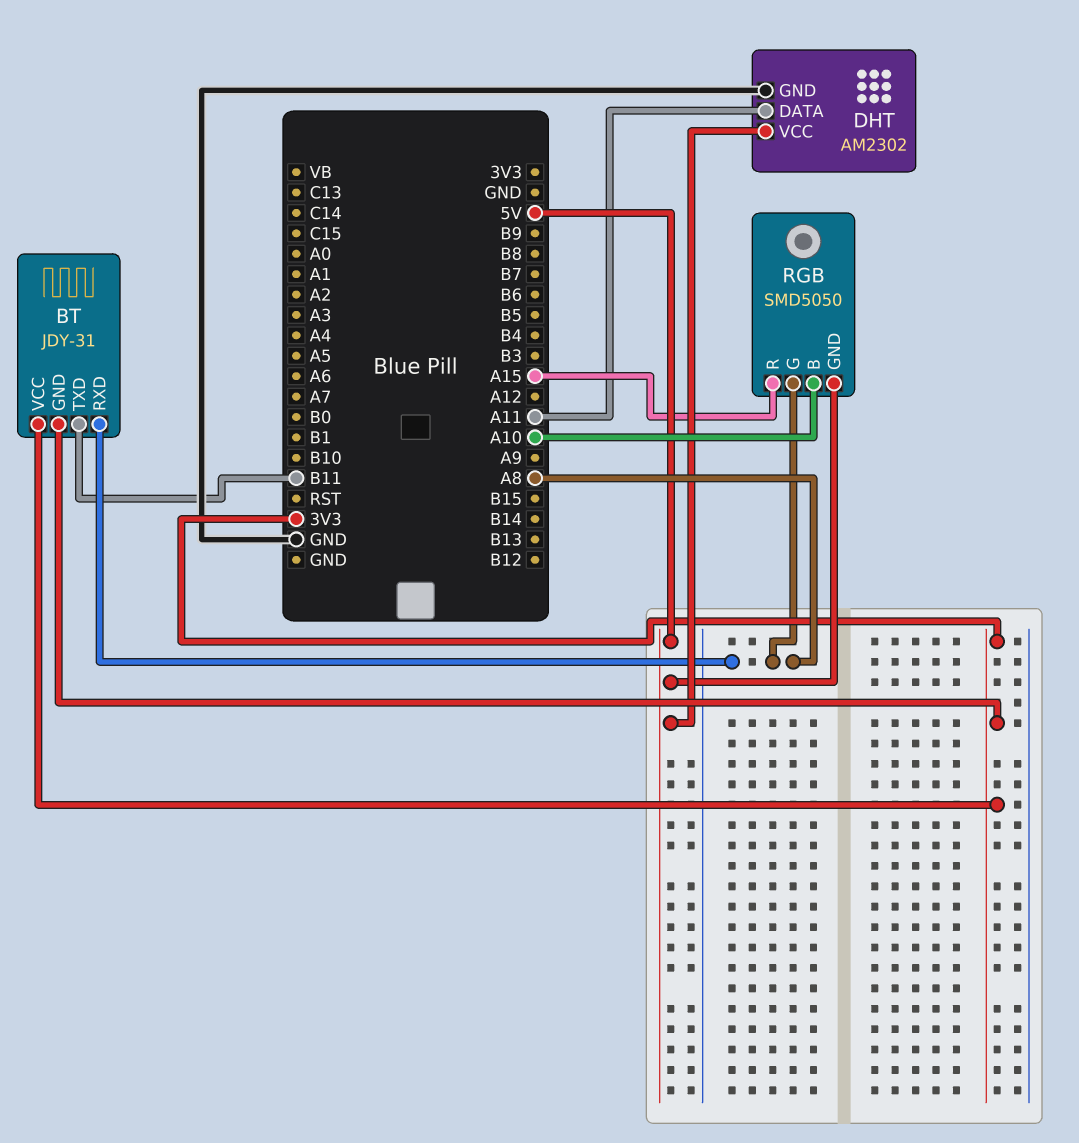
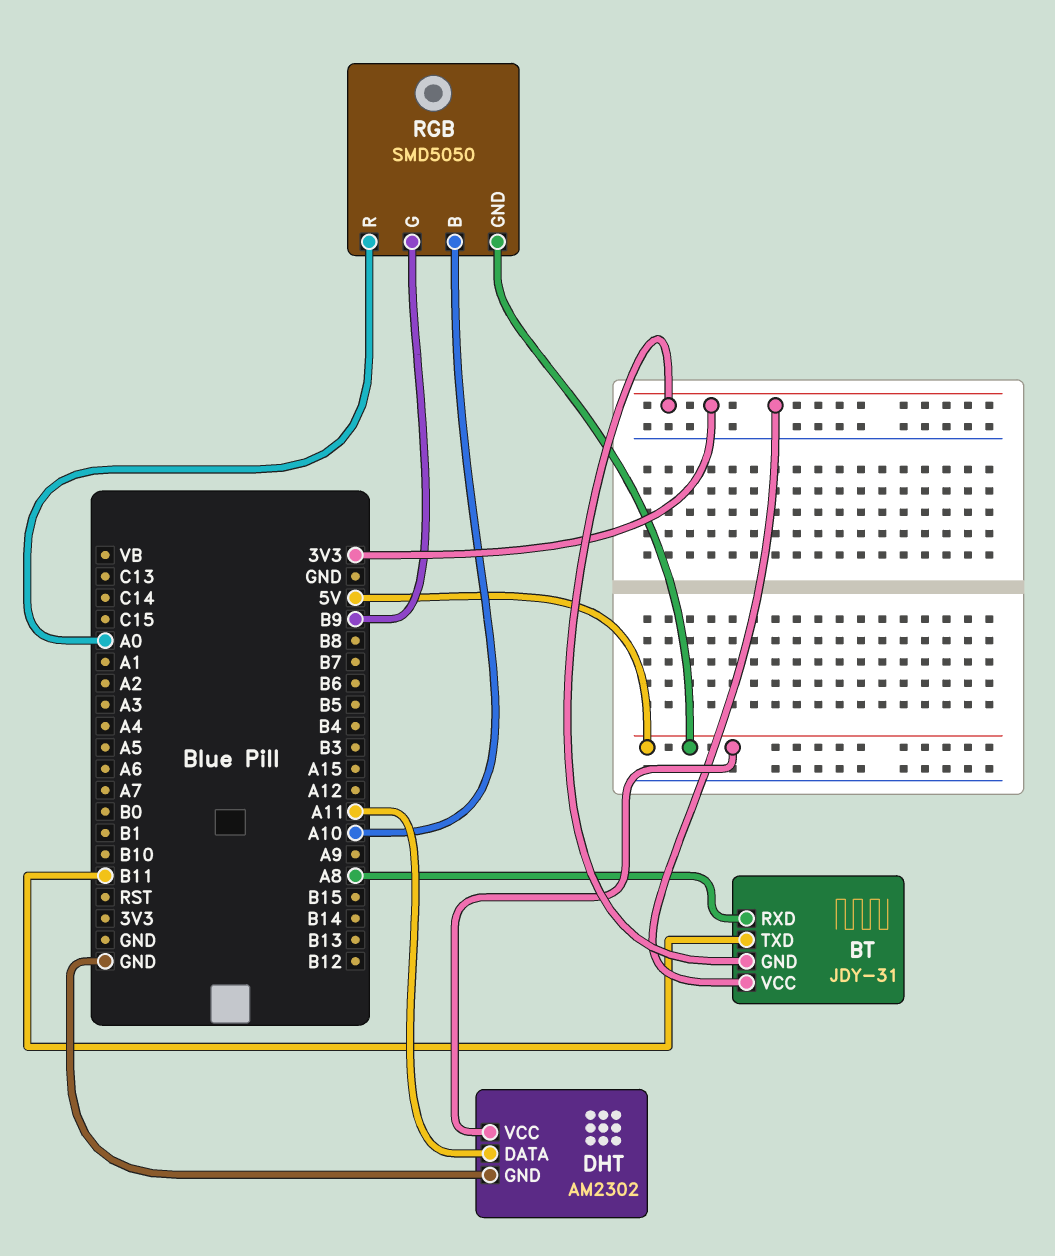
RGB pin G: A8 -> B9
RGB pin R: A15 -> A0

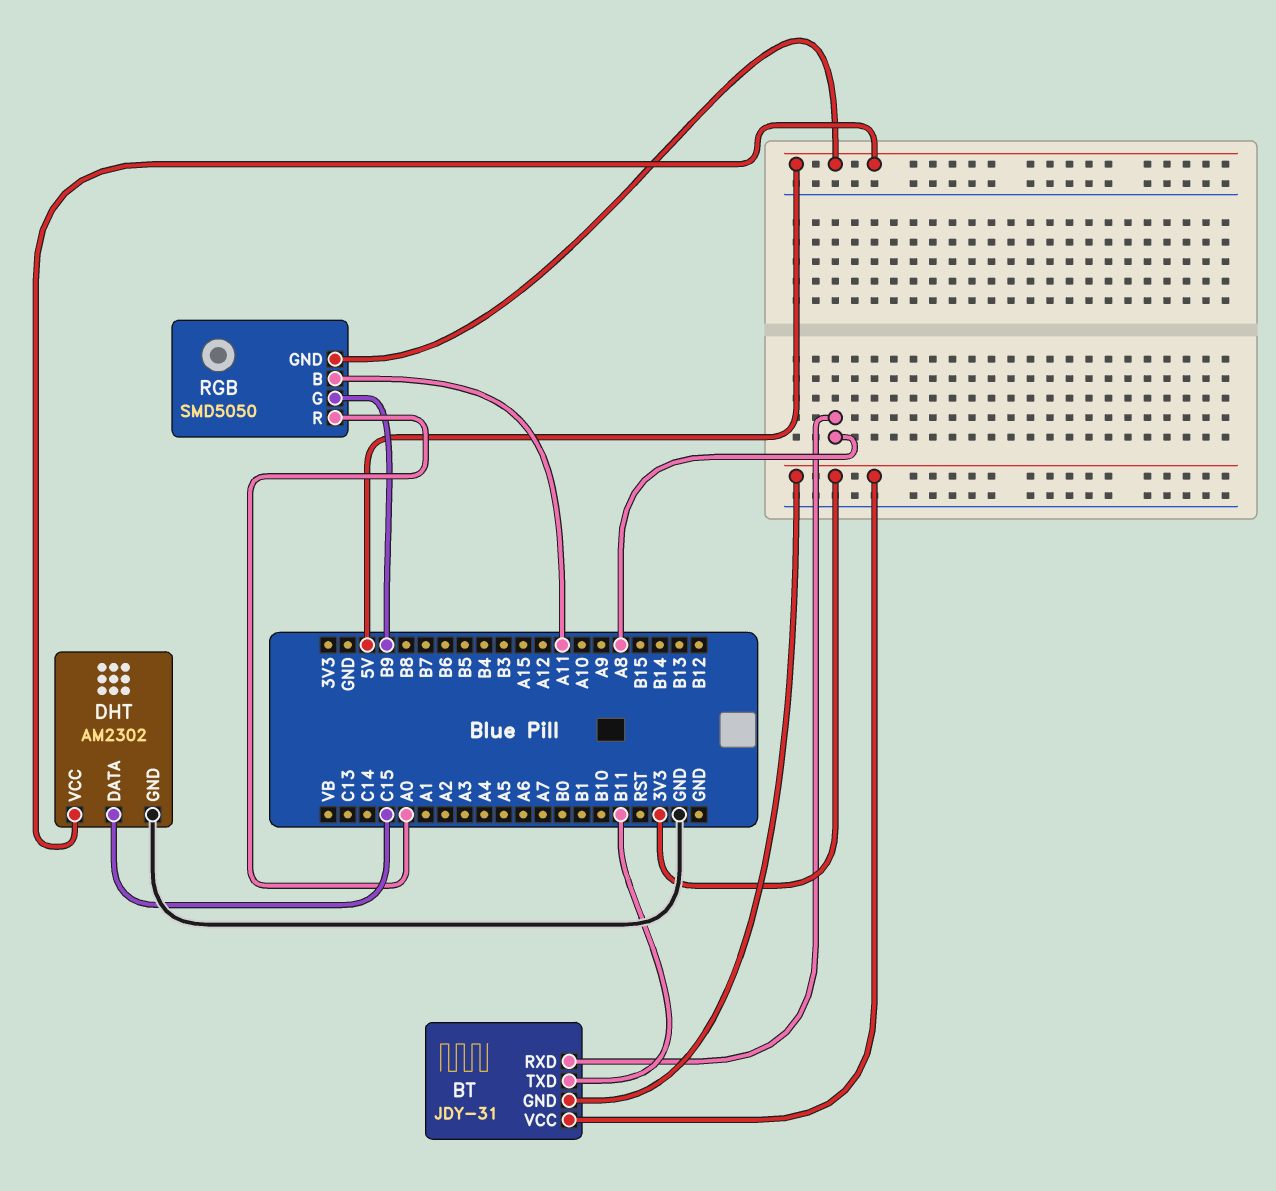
DHT pin DATA: A11 -> C15
RGB pin B: A10 -> A11

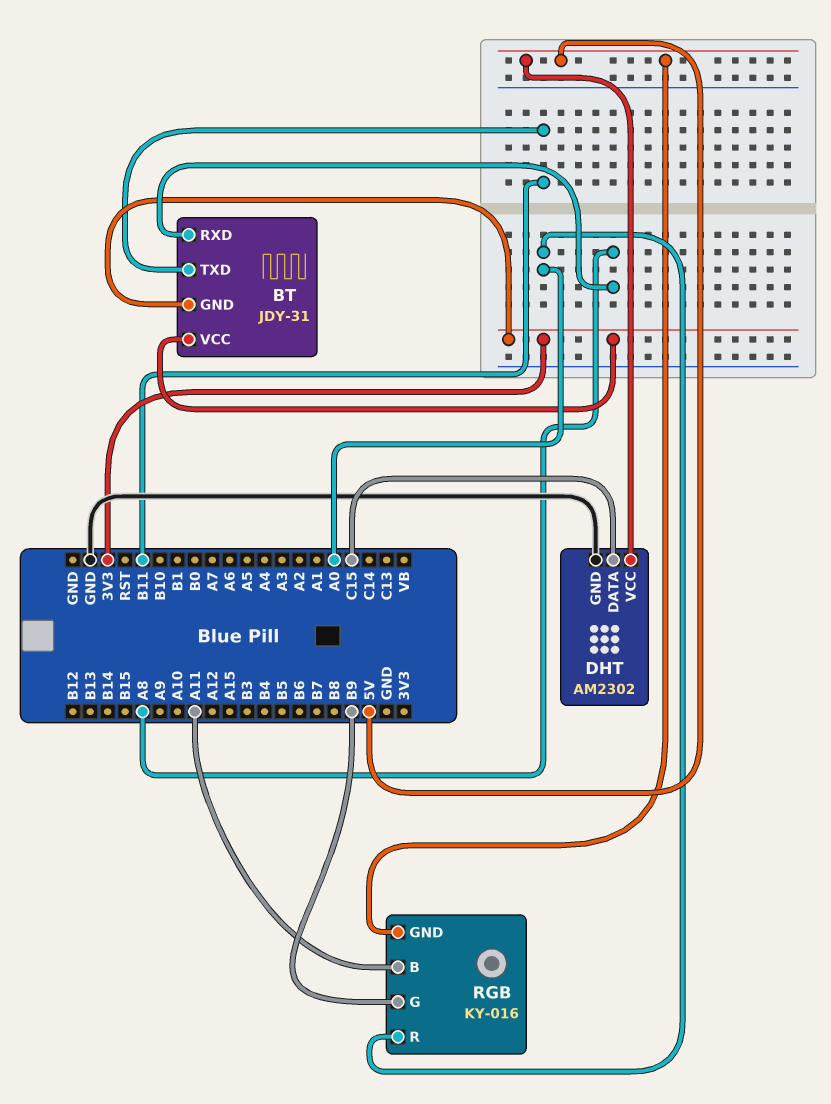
RGB: SMD5050 -> KY-016

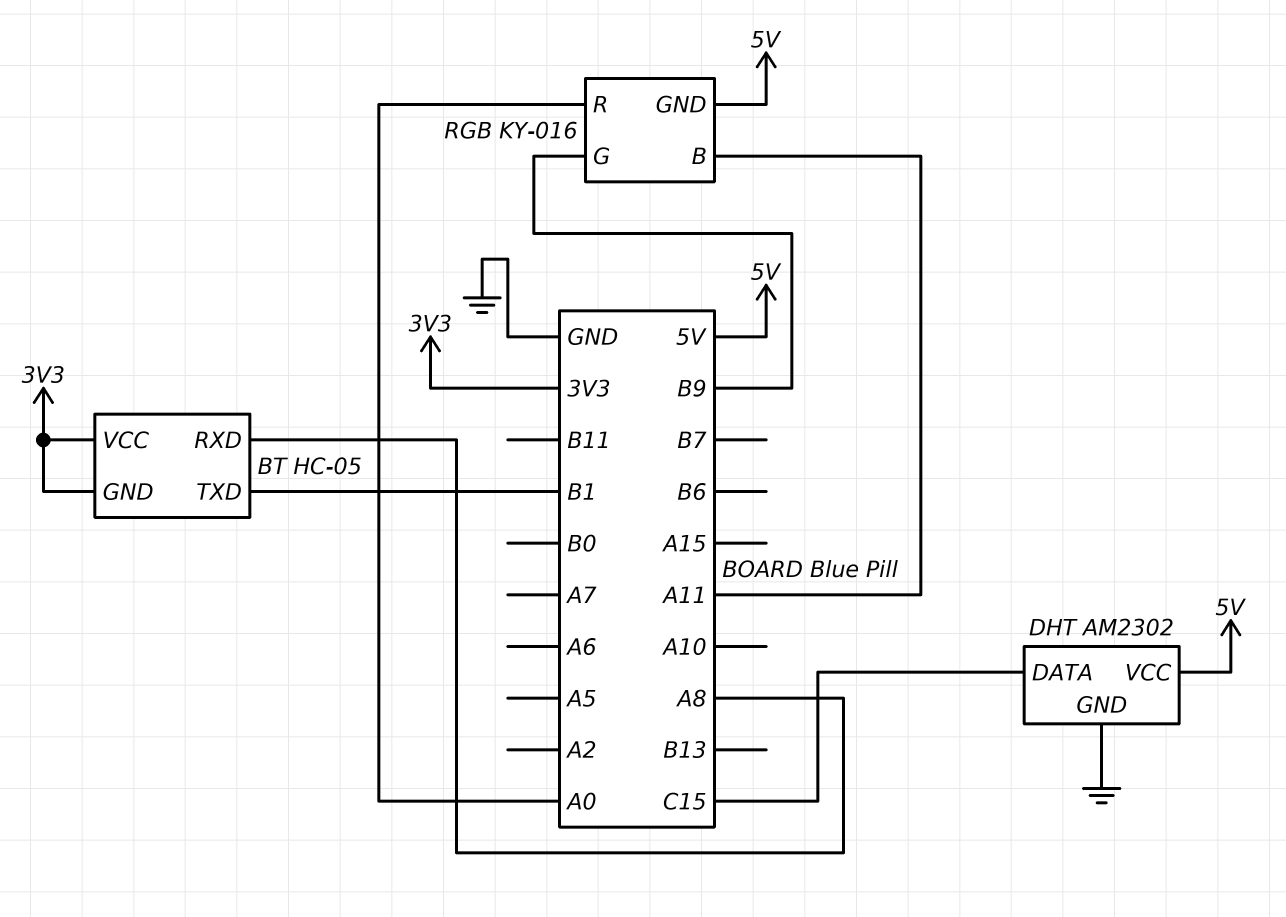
BT: JDY-31 -> HC-05
BT pin TXD: B11 -> B1

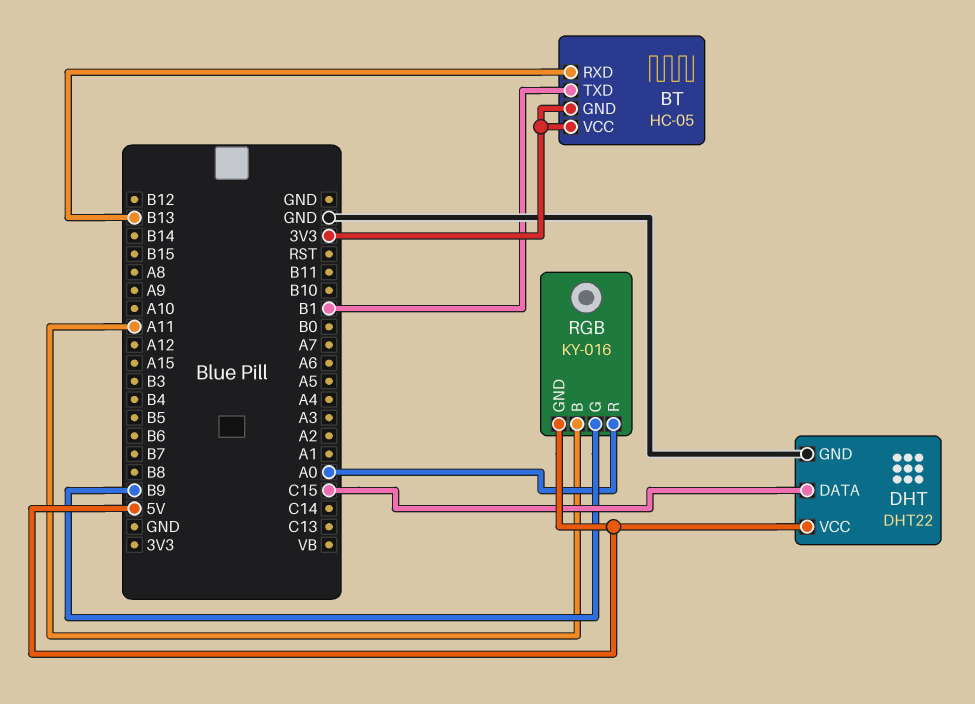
BT pin RXD: A8 -> B13
DHT: AM2302 -> DHT22

